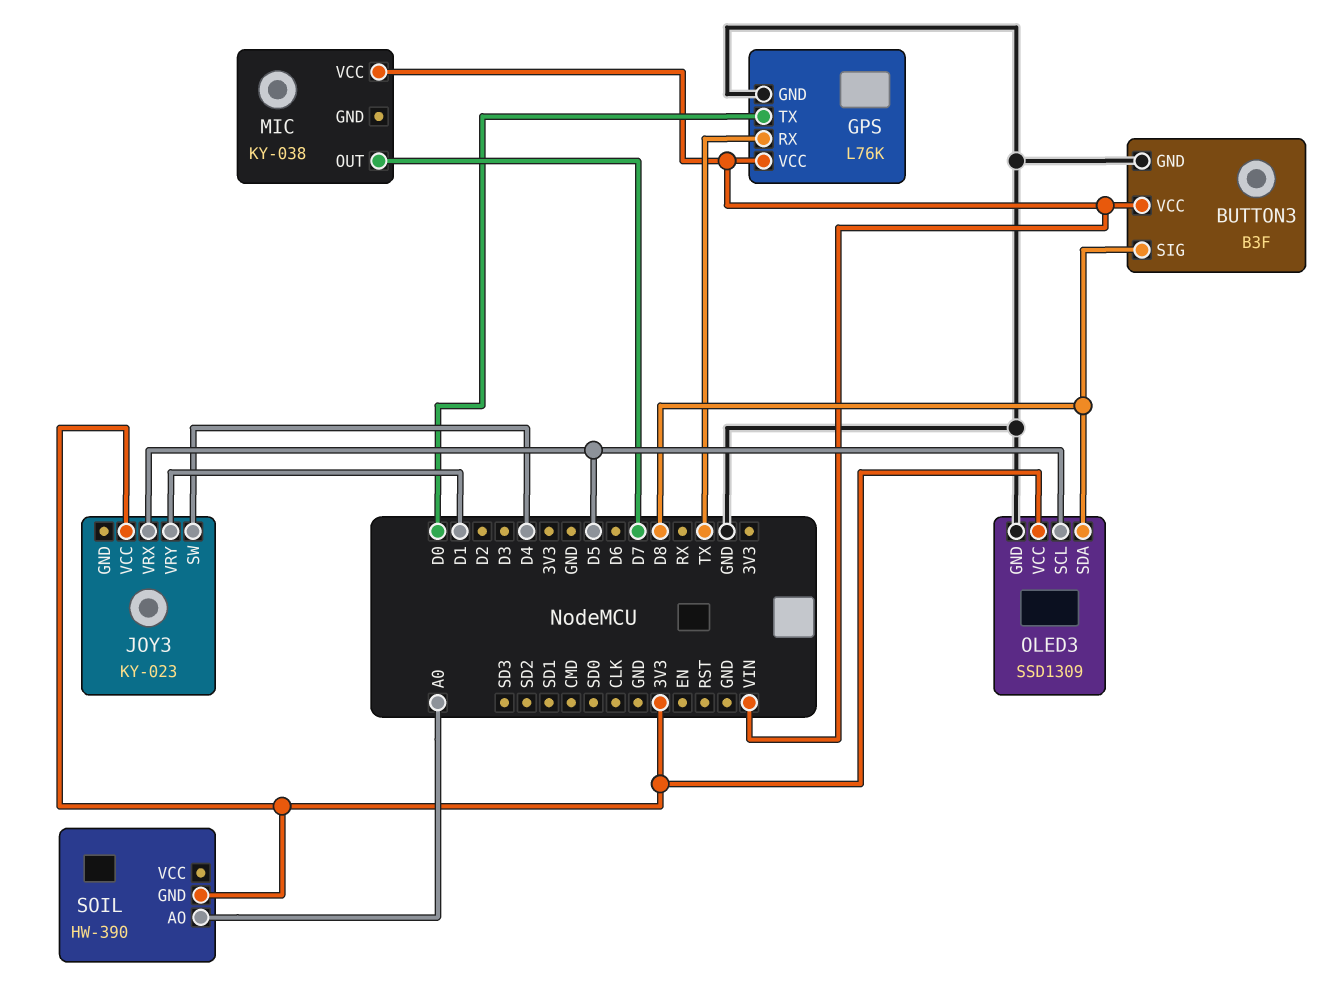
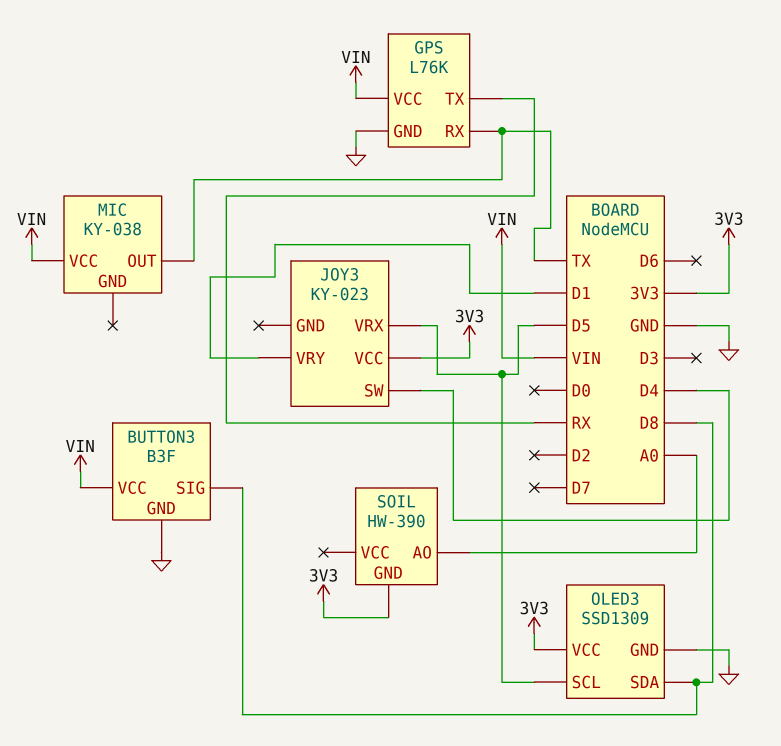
GPS pin TX: D0 -> RX
MIC pin OUT: D7 -> TX

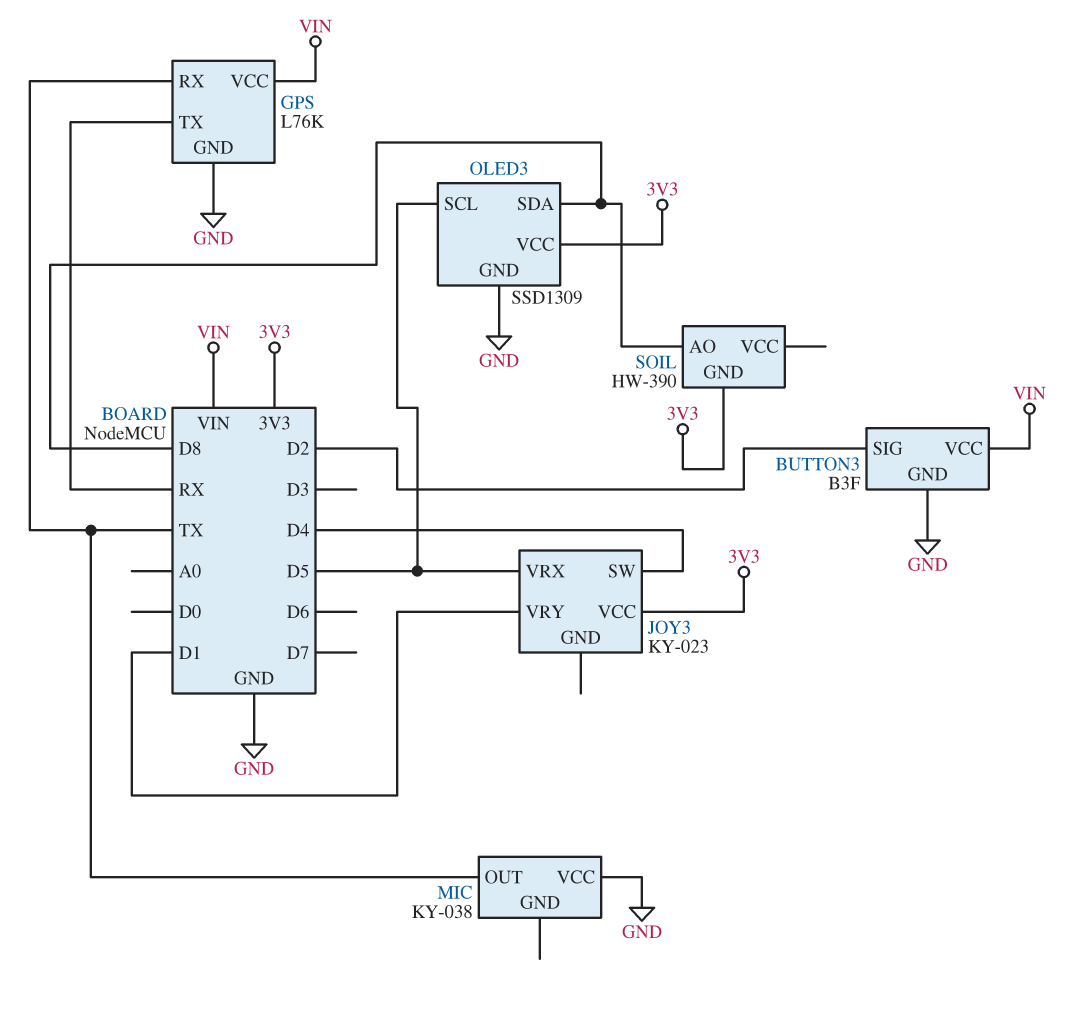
BUTTON3 pin SIG: D8 -> D2
MIC pin VCC: VIN -> GND
SOIL pin AO: A0 -> D8

